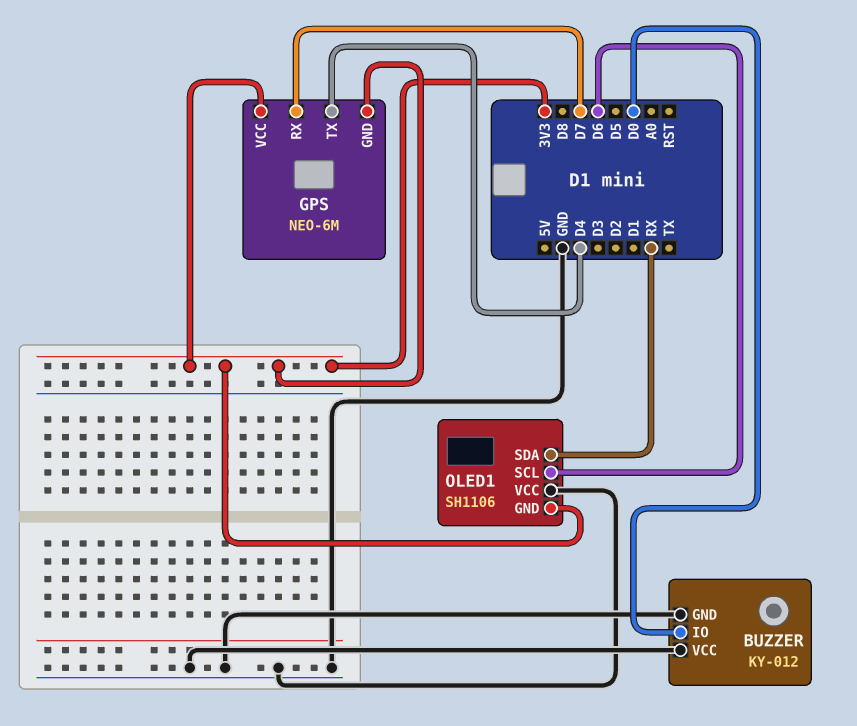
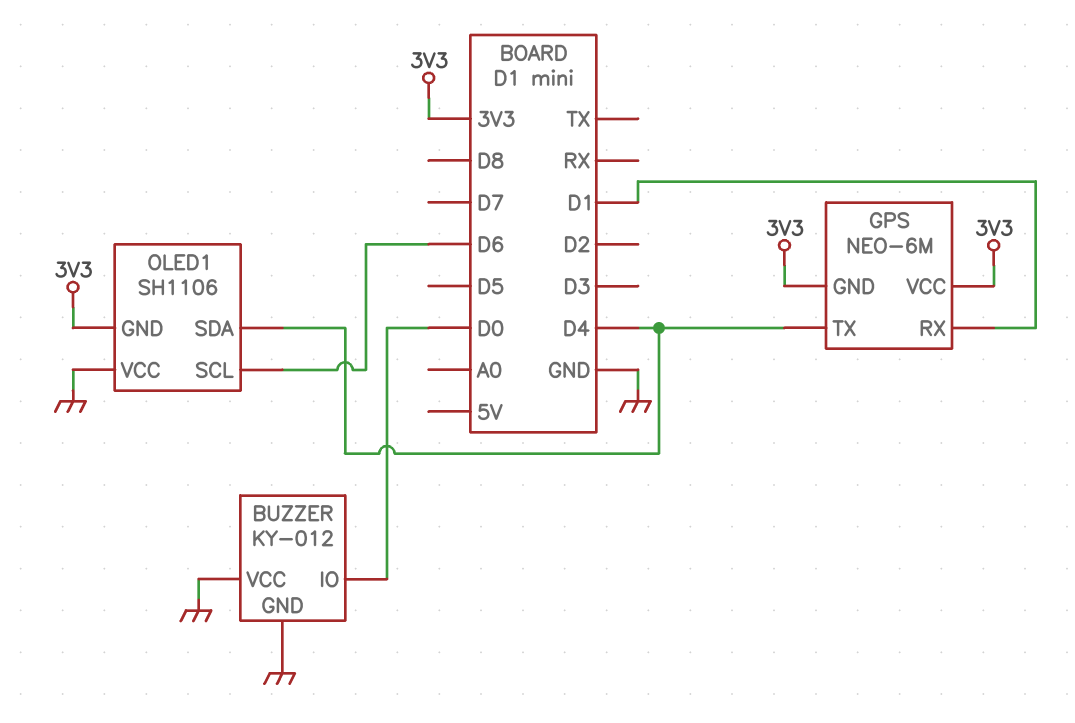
GPS pin RX: D7 -> D1
OLED1 pin SDA: RX -> D4

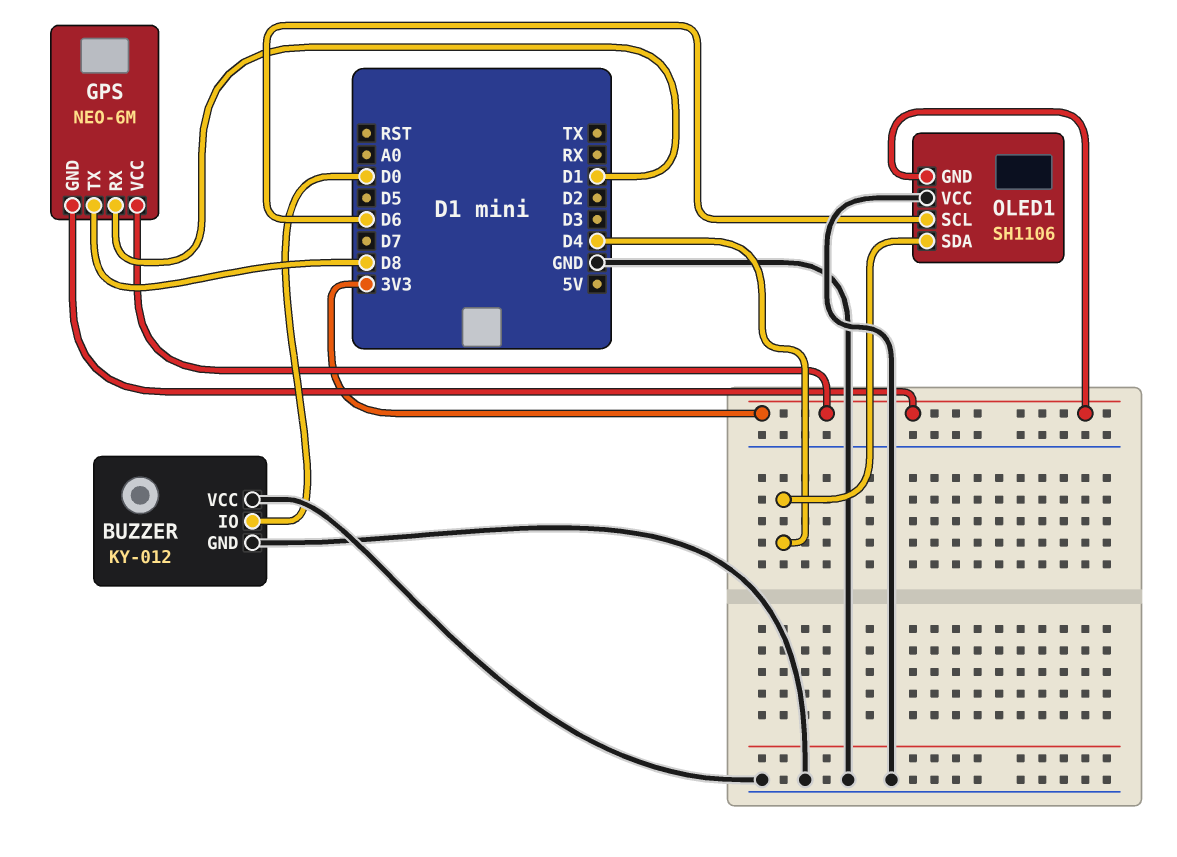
GPS pin TX: D4 -> D8

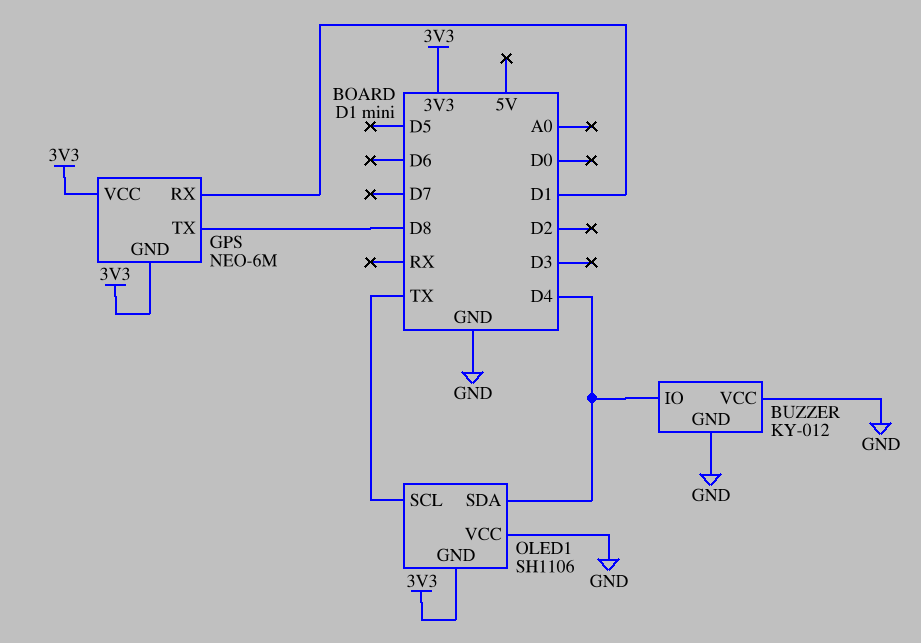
BUZZER pin IO: D0 -> D4
OLED1 pin SCL: D6 -> TX

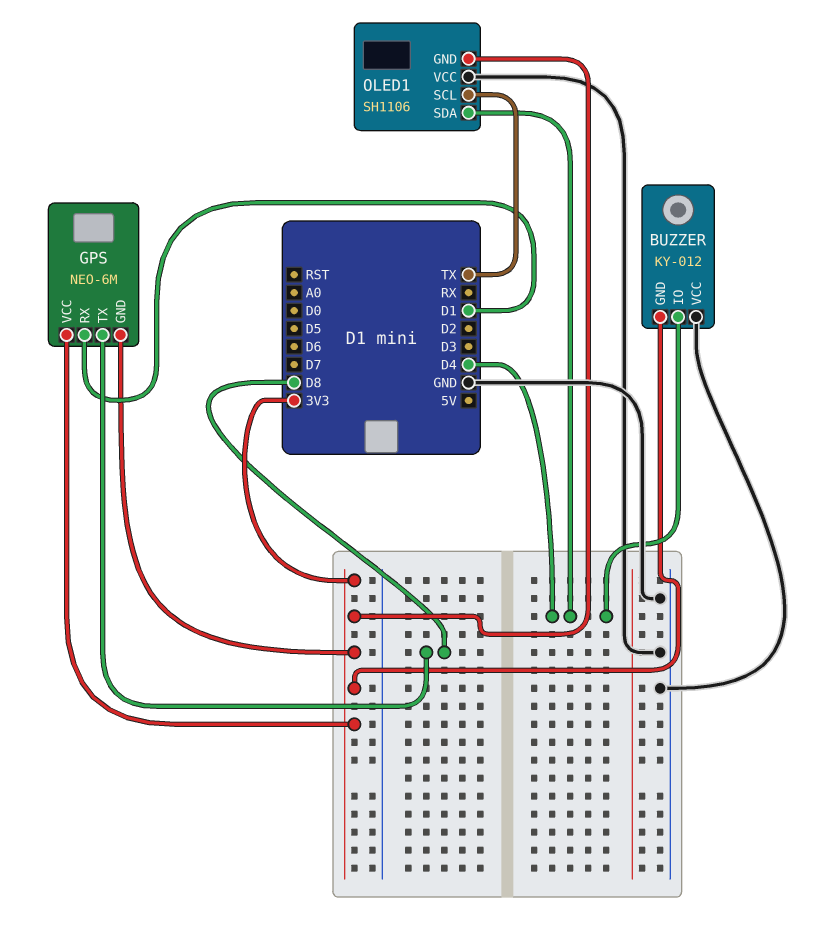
BUZZER pin GND: GND -> 3V3

